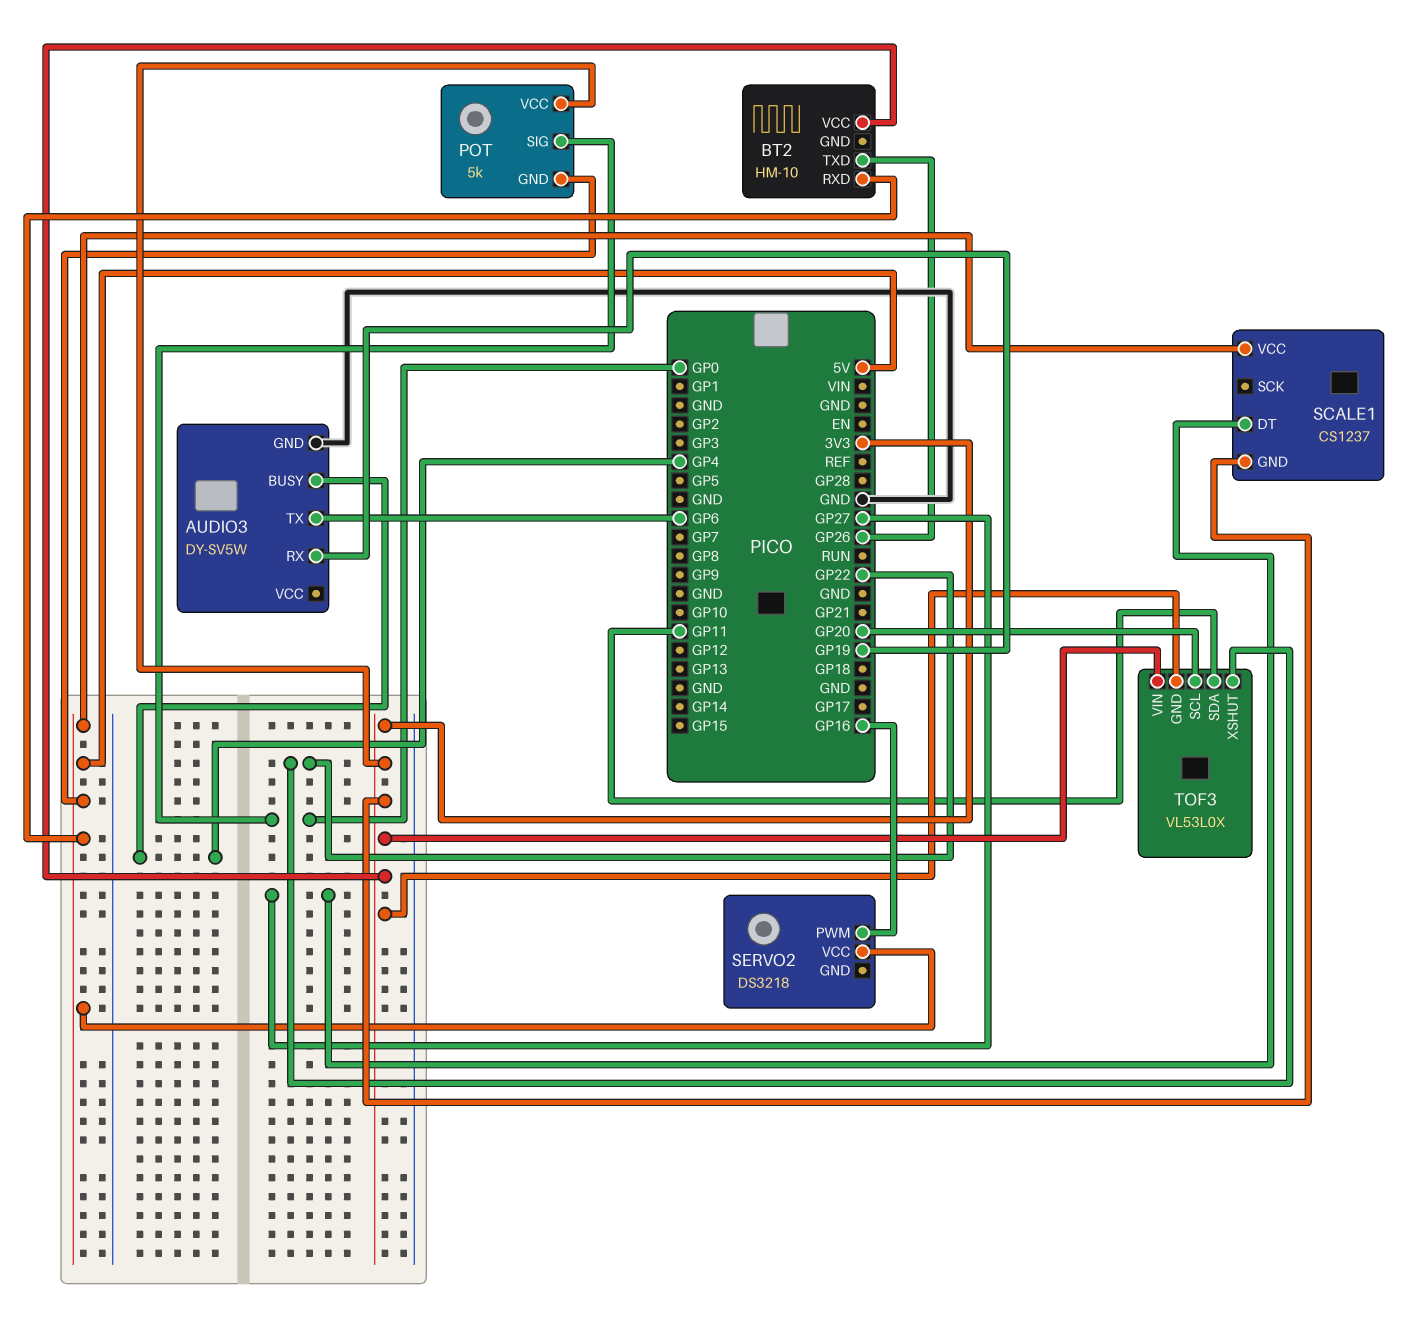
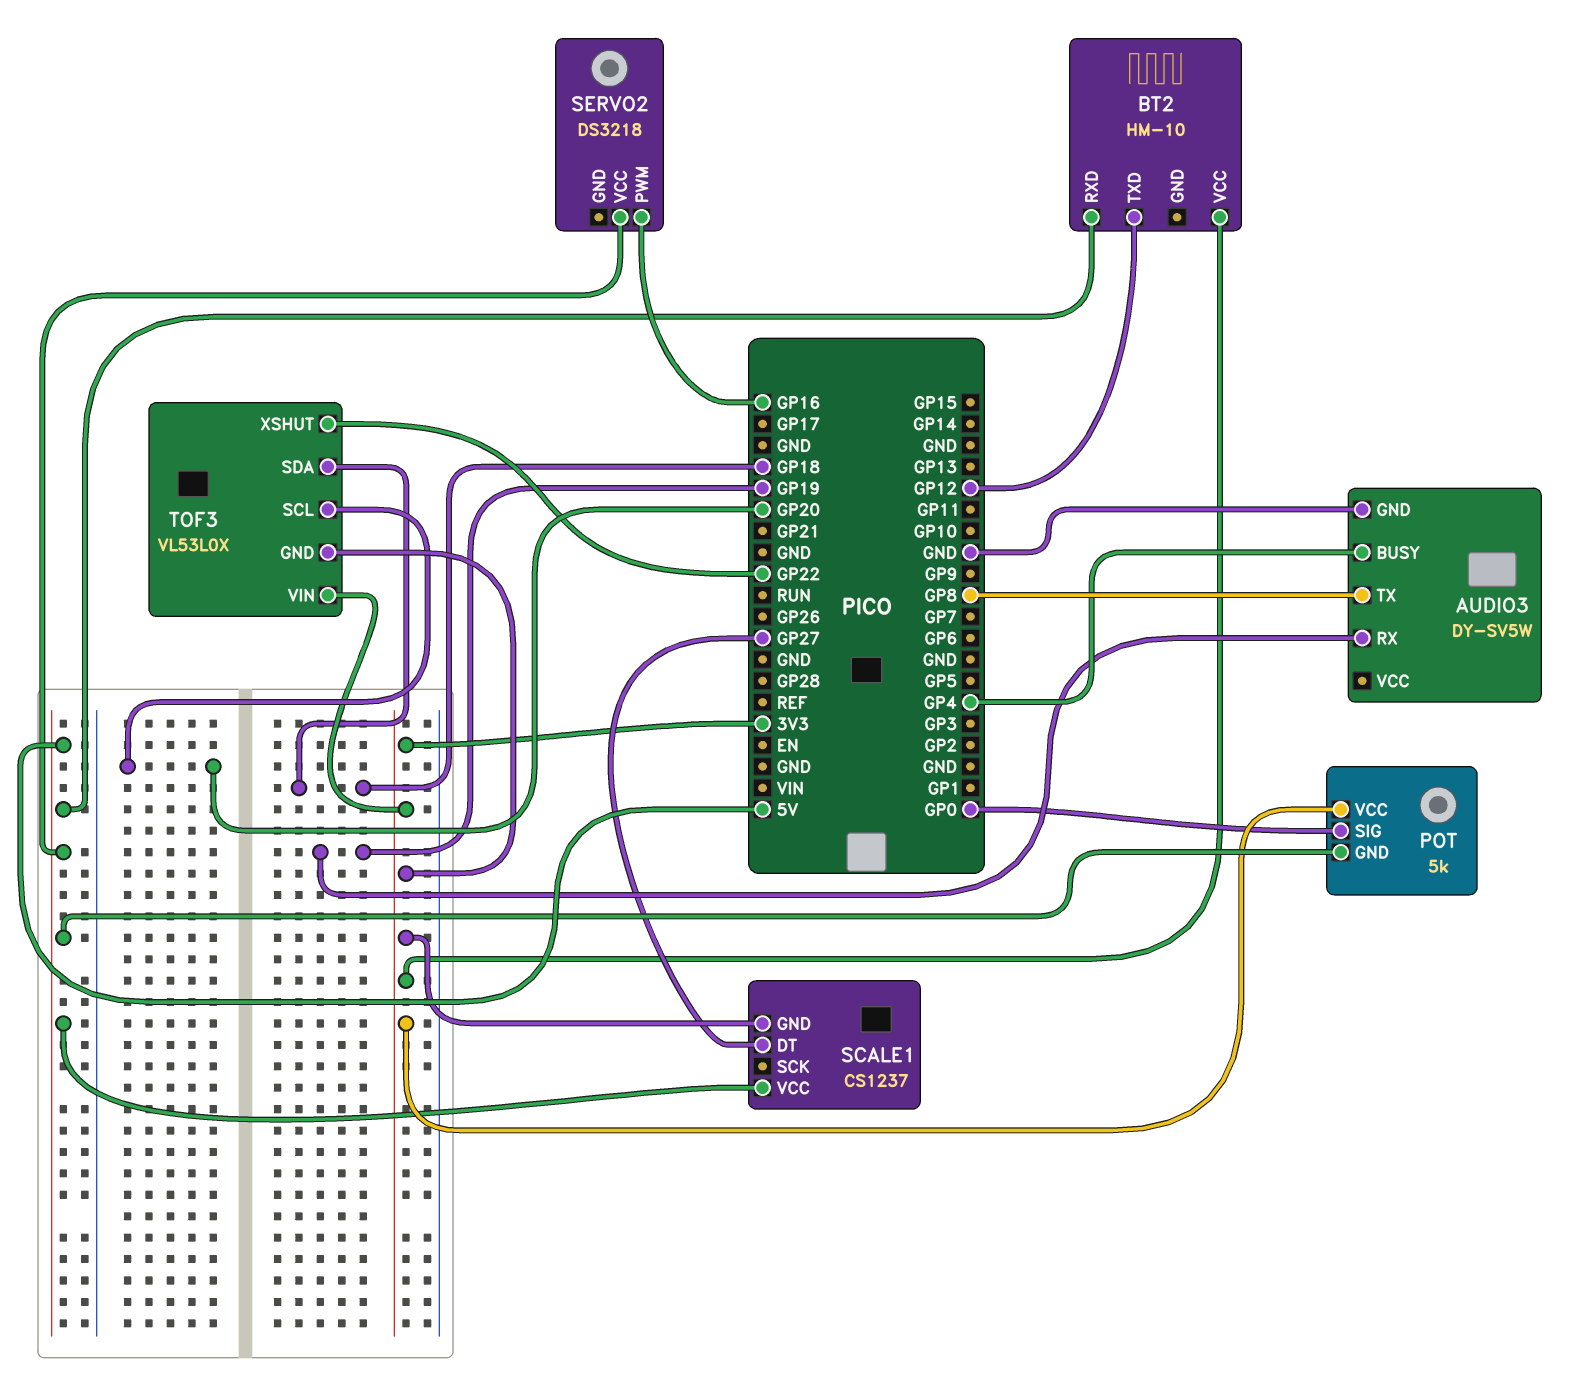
AUDIO3 pin TX: GP6 -> GP8
BT2 pin TXD: GP26 -> GP12
TOF3 pin SDA: GP11 -> GP18

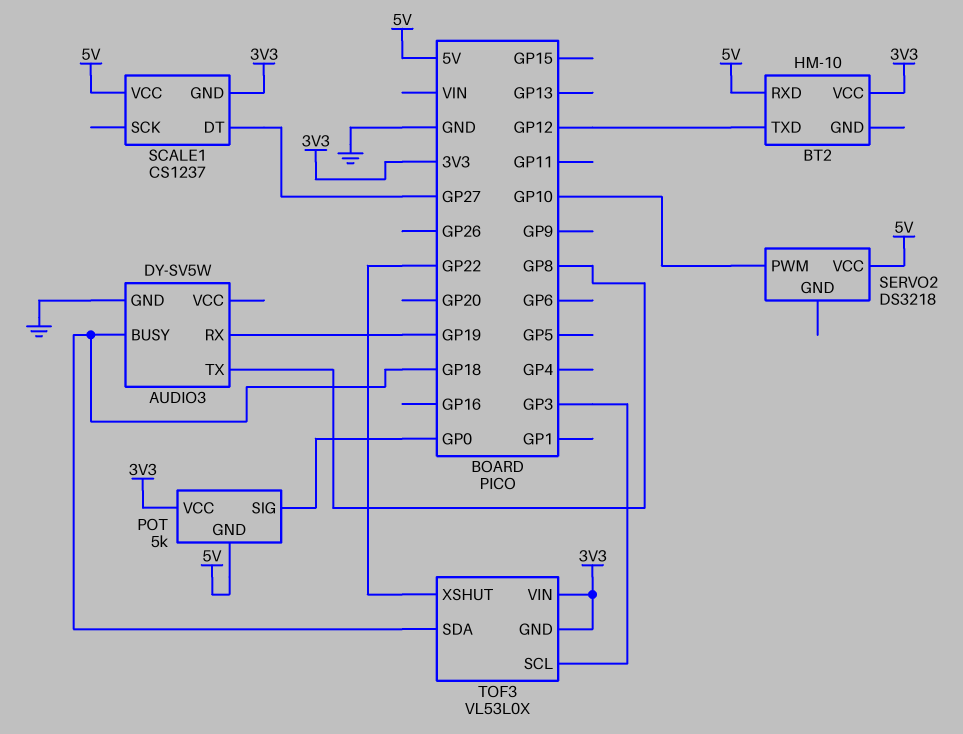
AUDIO3 pin BUSY: GP4 -> GP18
SERVO2 pin PWM: GP16 -> GP10
TOF3 pin SCL: GP20 -> GP3

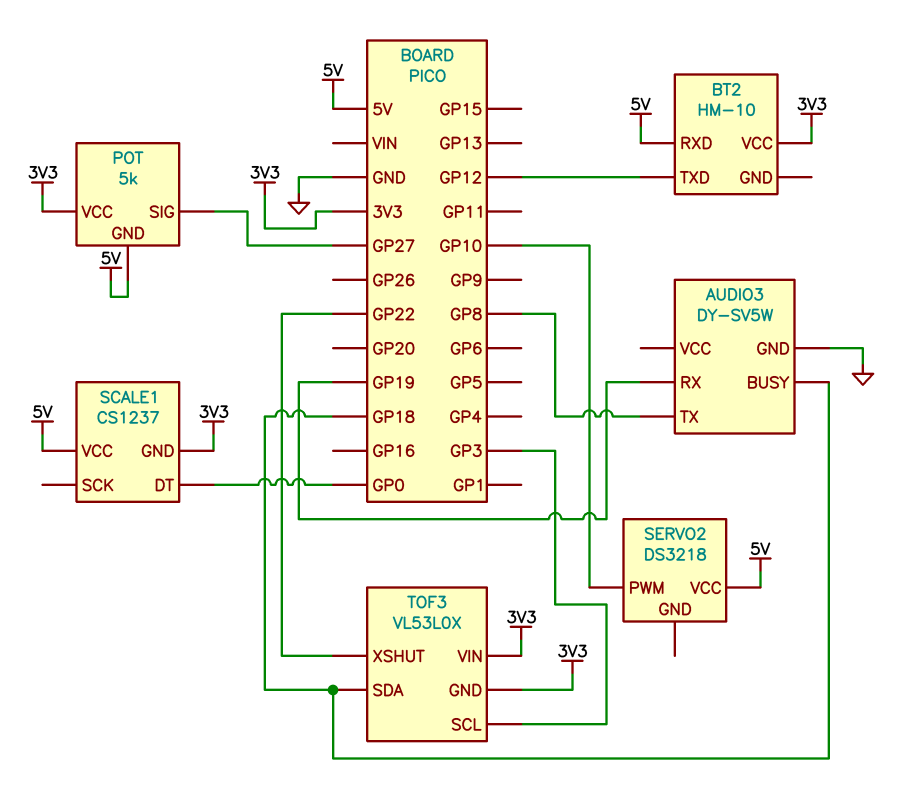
POT pin SIG: GP0 -> GP27
SCALE1 pin DT: GP27 -> GP0

